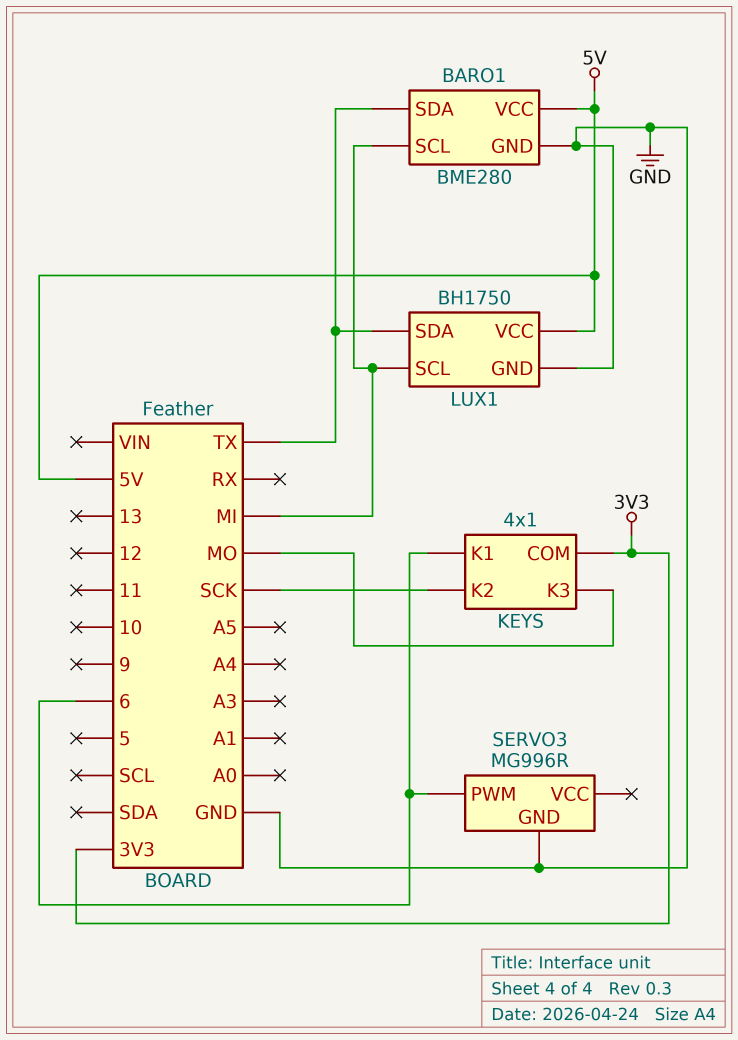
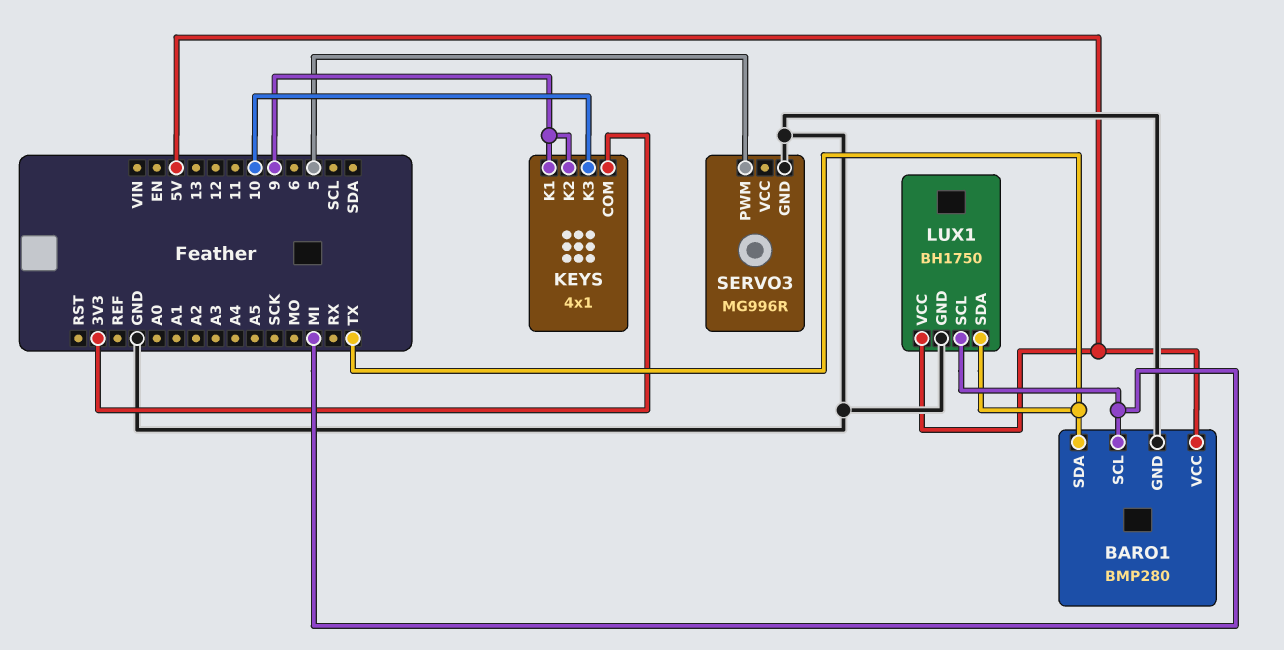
BARO1: BME280 -> BMP280
KEYS pin K1: 6 -> 9
KEYS pin K2: SCK -> 9
KEYS pin K3: MO -> 10
SERVO3 pin PWM: 6 -> 5

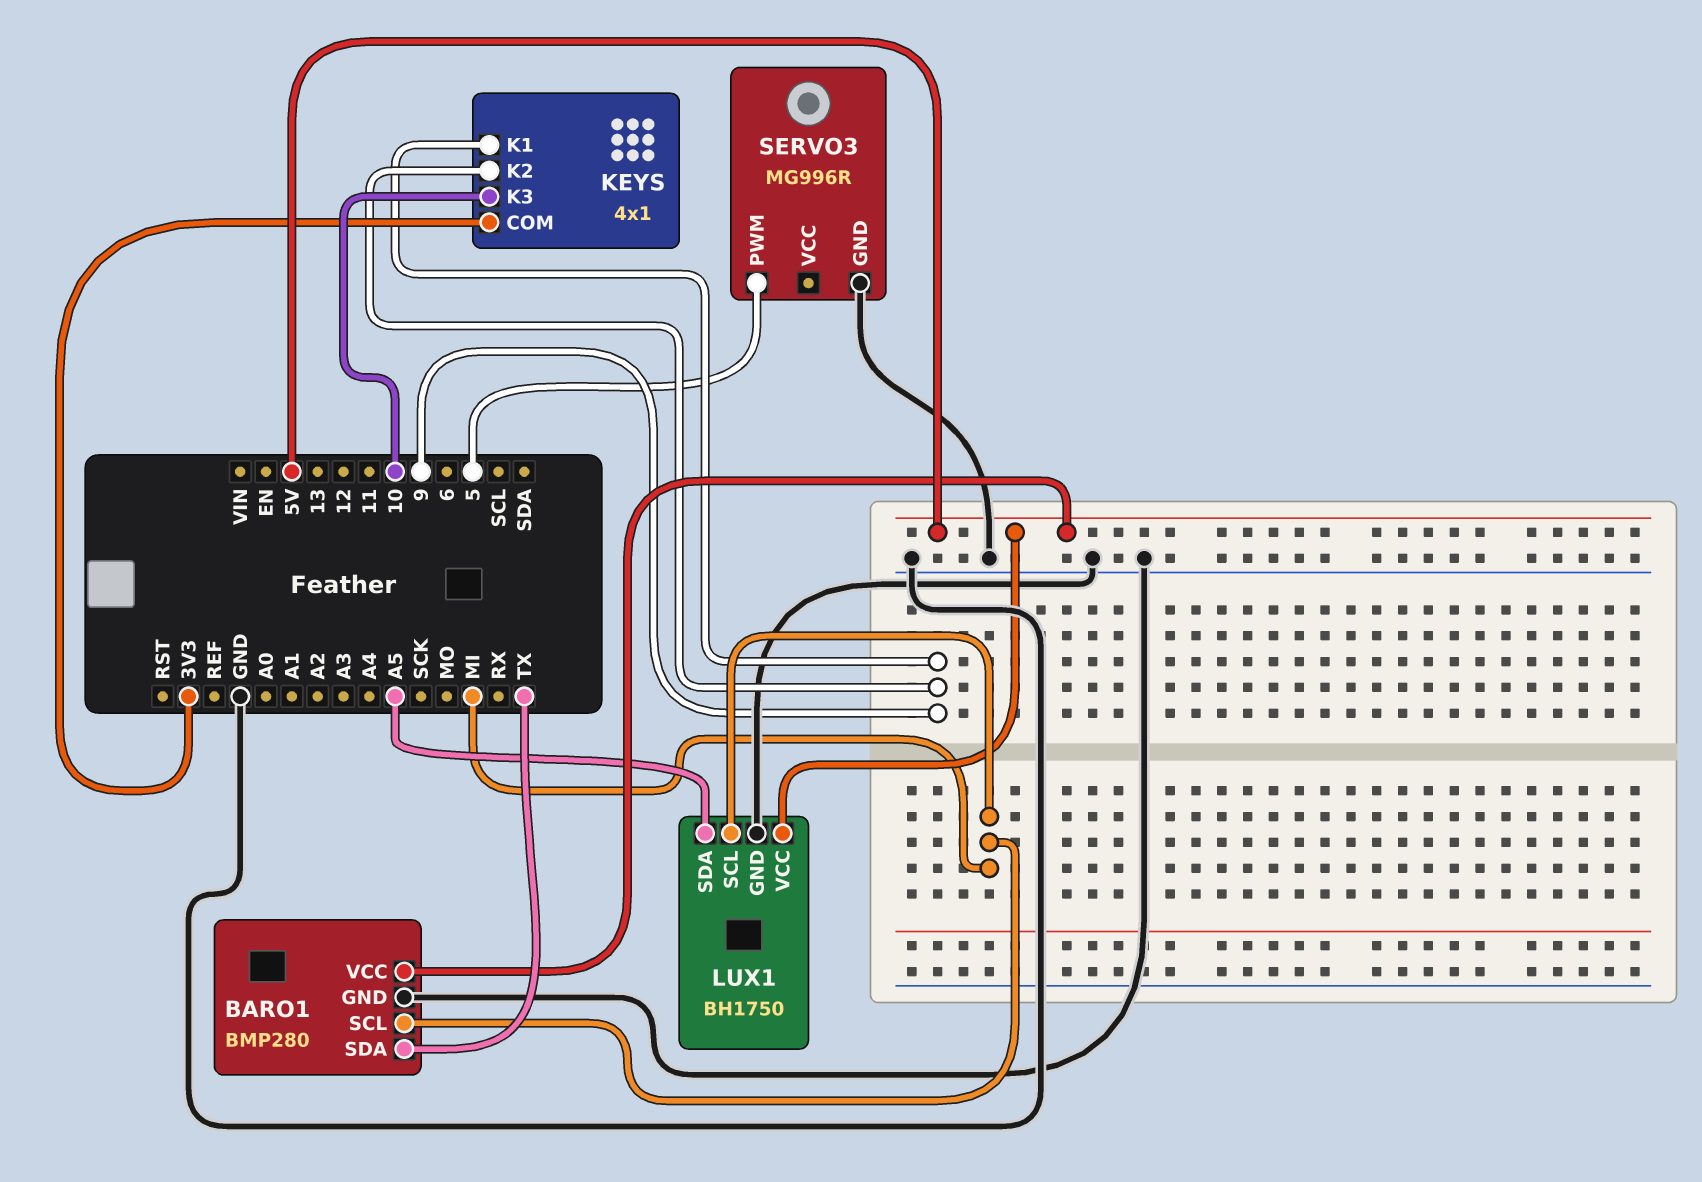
LUX1 pin SDA: TX -> A5

